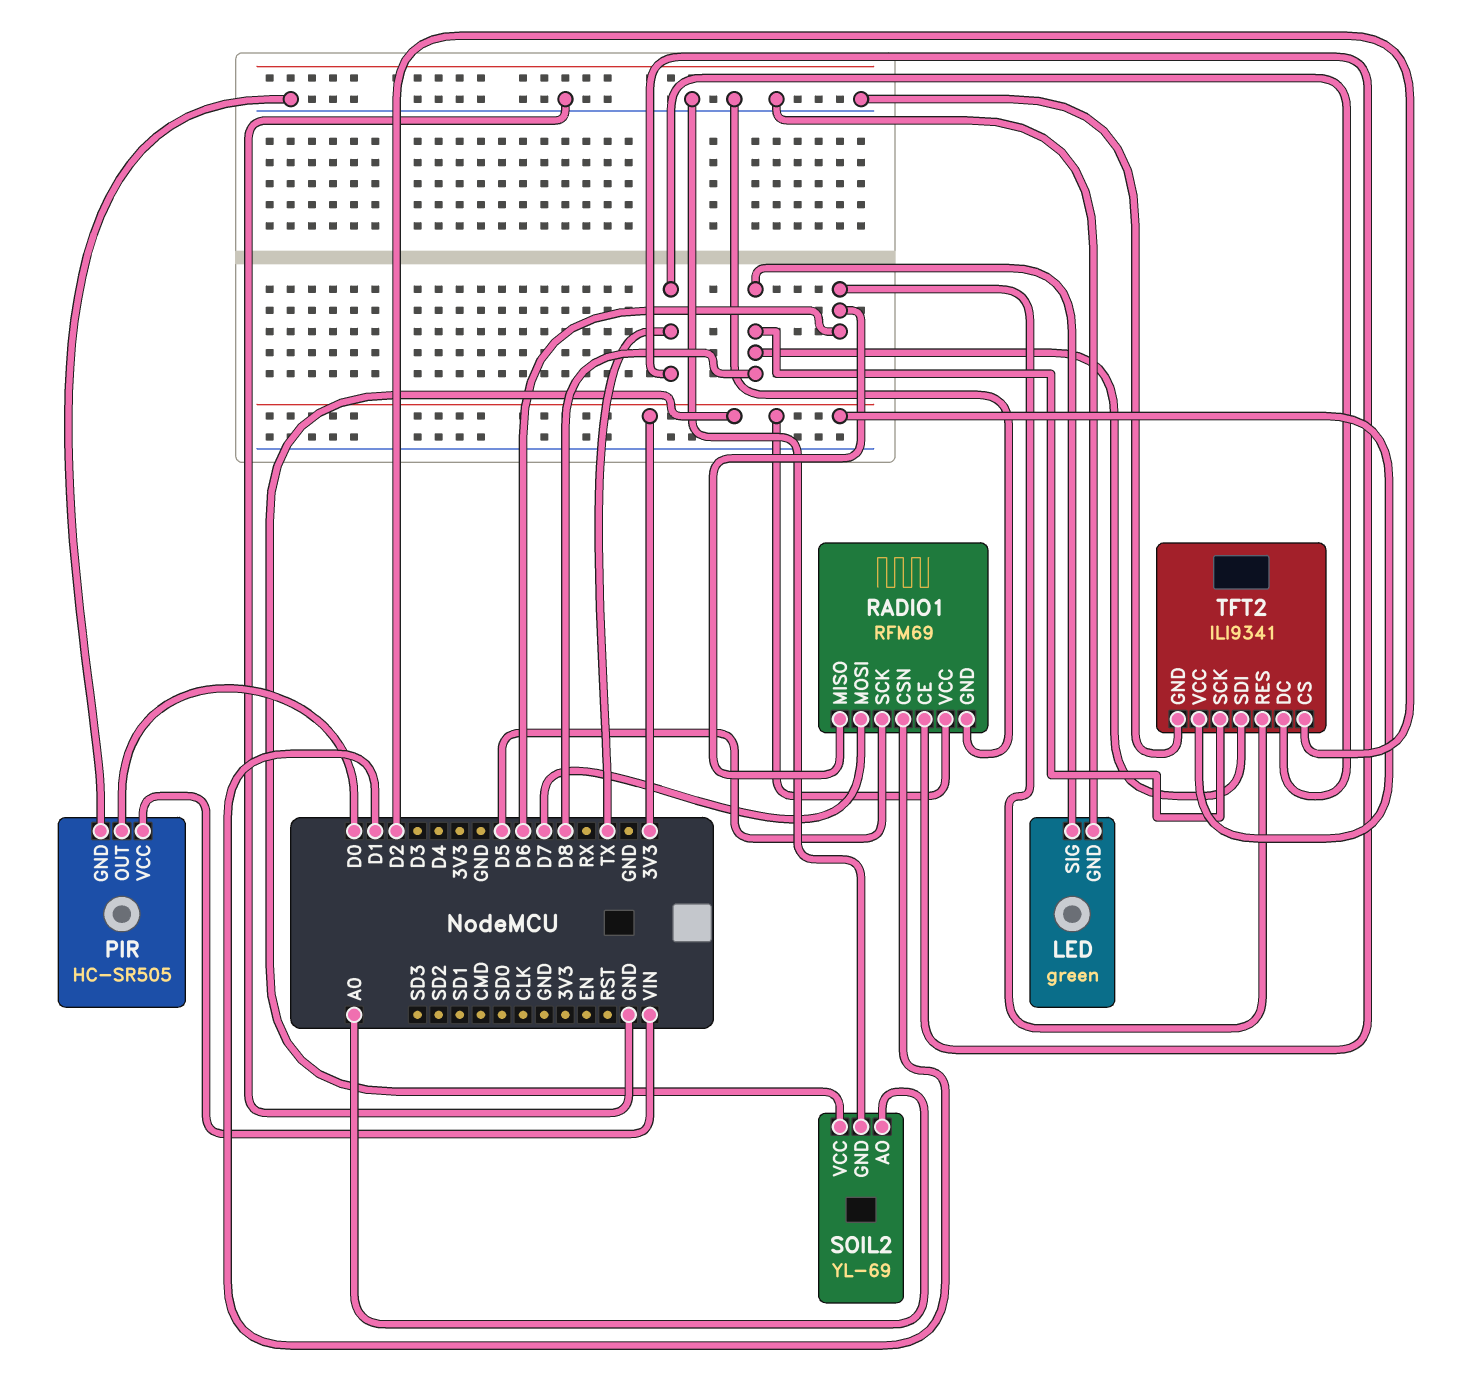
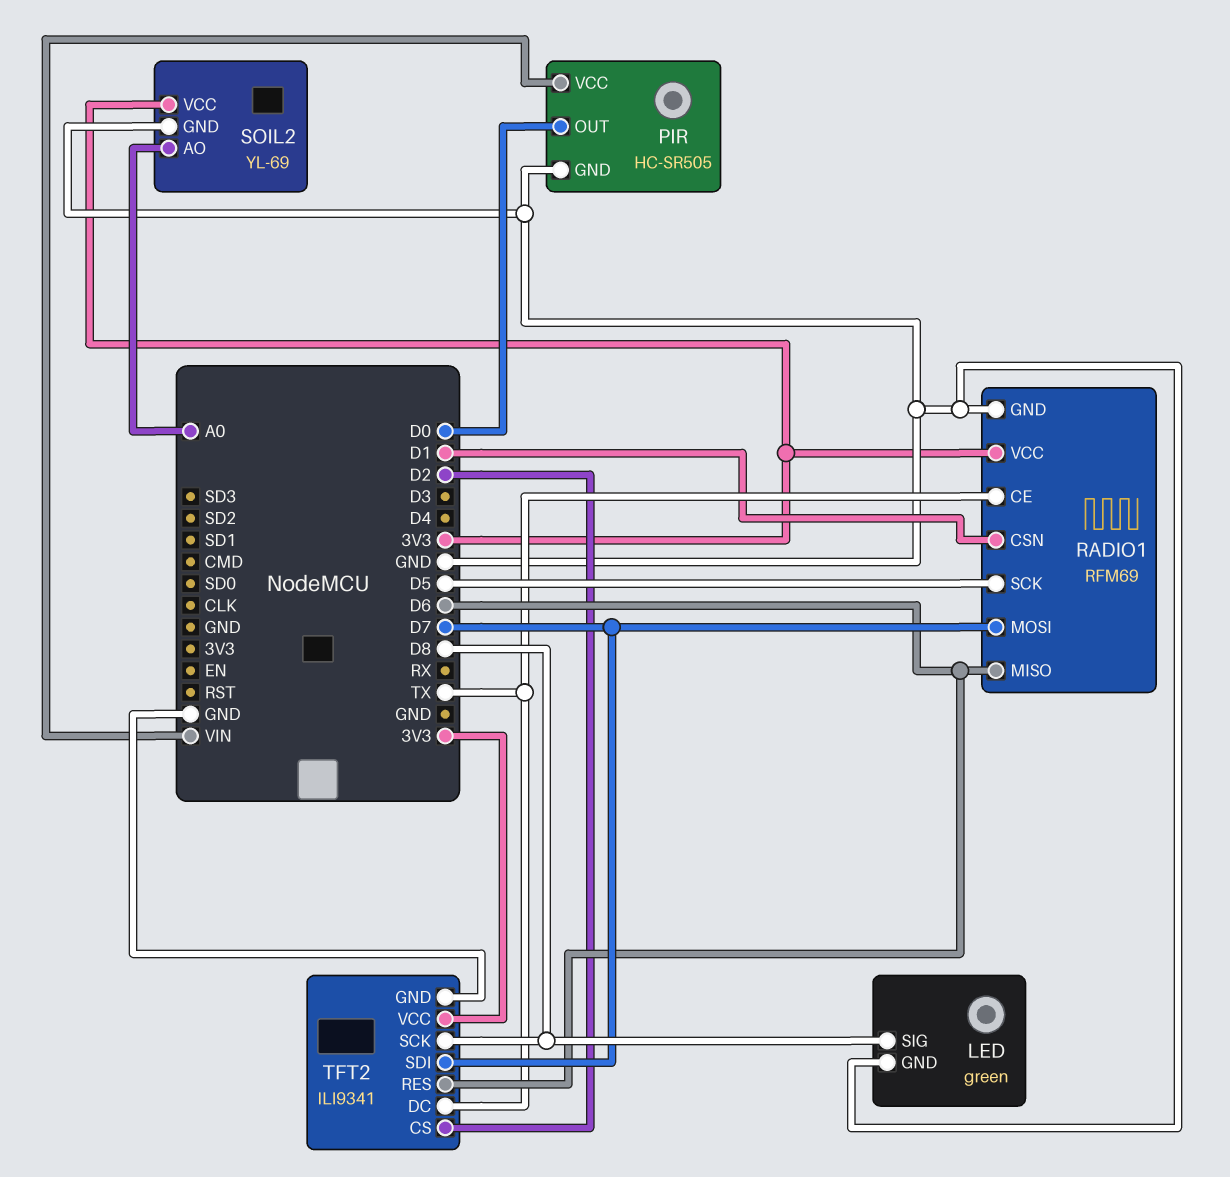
TFT2 pin SDI: D8 -> D7

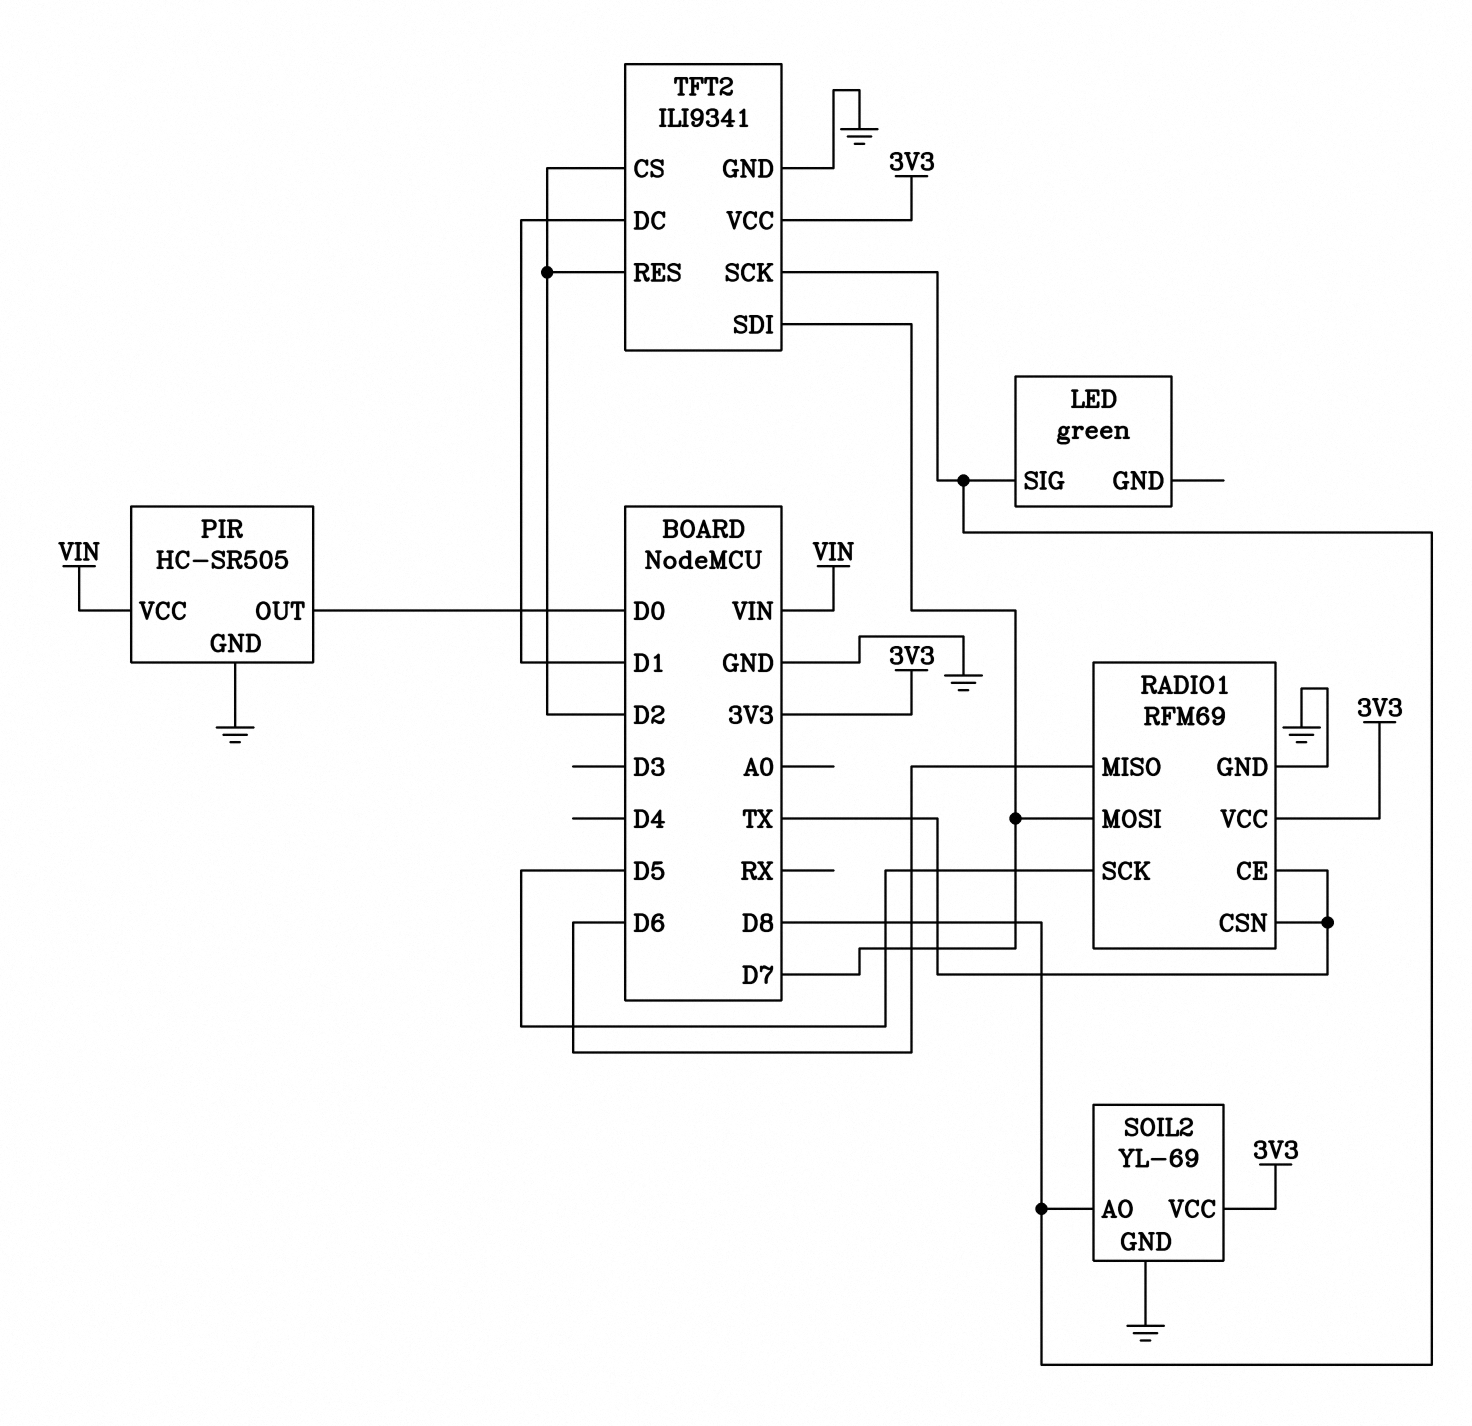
LED pin GND: GND -> none
RADIO1 pin CSN: D1 -> TX
SOIL2 pin AO: A0 -> D8
TFT2 pin DC: TX -> D1
TFT2 pin RES: D6 -> D2

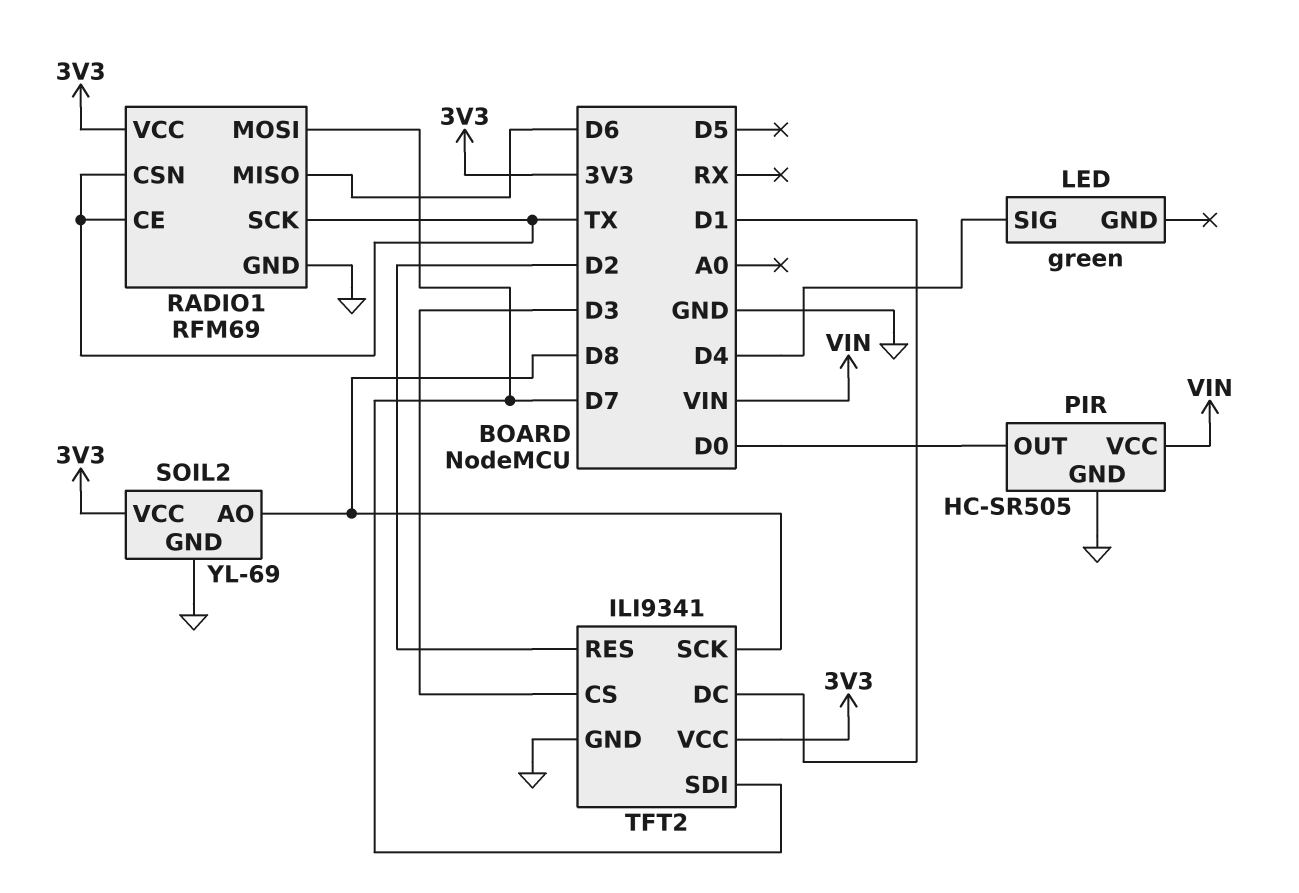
LED pin SIG: D8 -> D4
RADIO1 pin SCK: D5 -> TX
TFT2 pin CS: D2 -> D3

